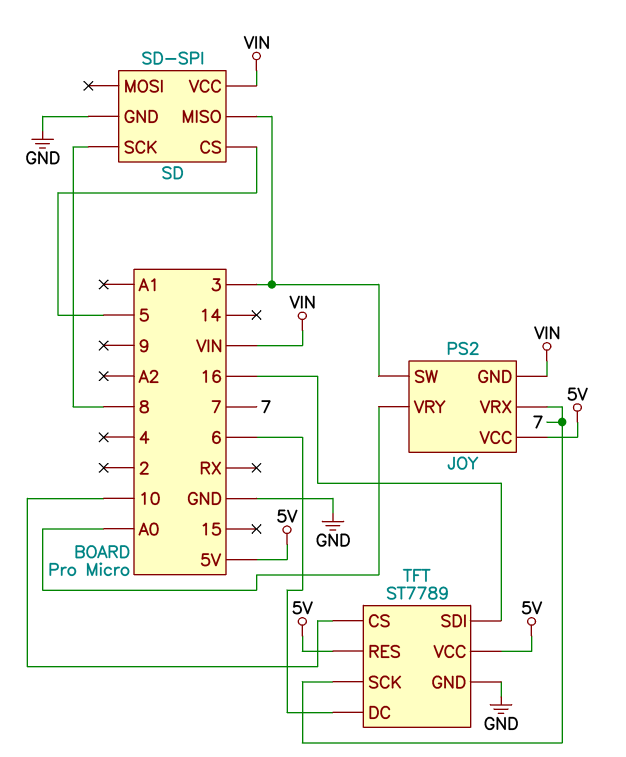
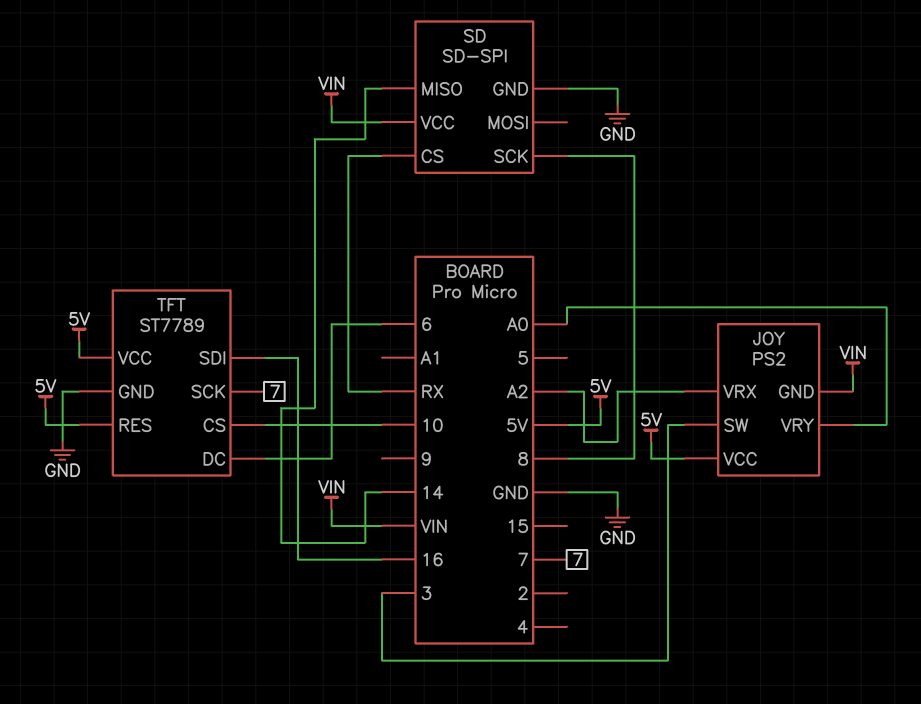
JOY pin VRX: 7 -> A2
SD pin CS: 5 -> RX
SD pin MISO: 3 -> 14

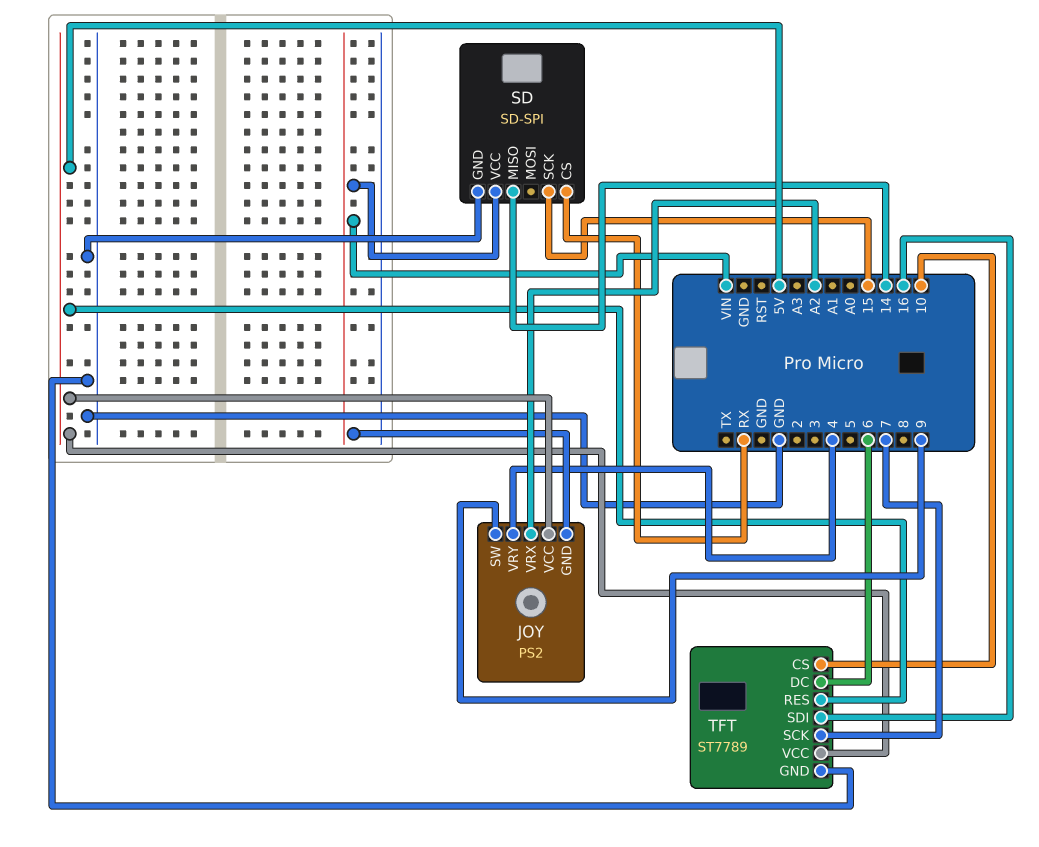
JOY pin SW: 3 -> 9
JOY pin VRY: A0 -> 4
SD pin SCK: 8 -> 15

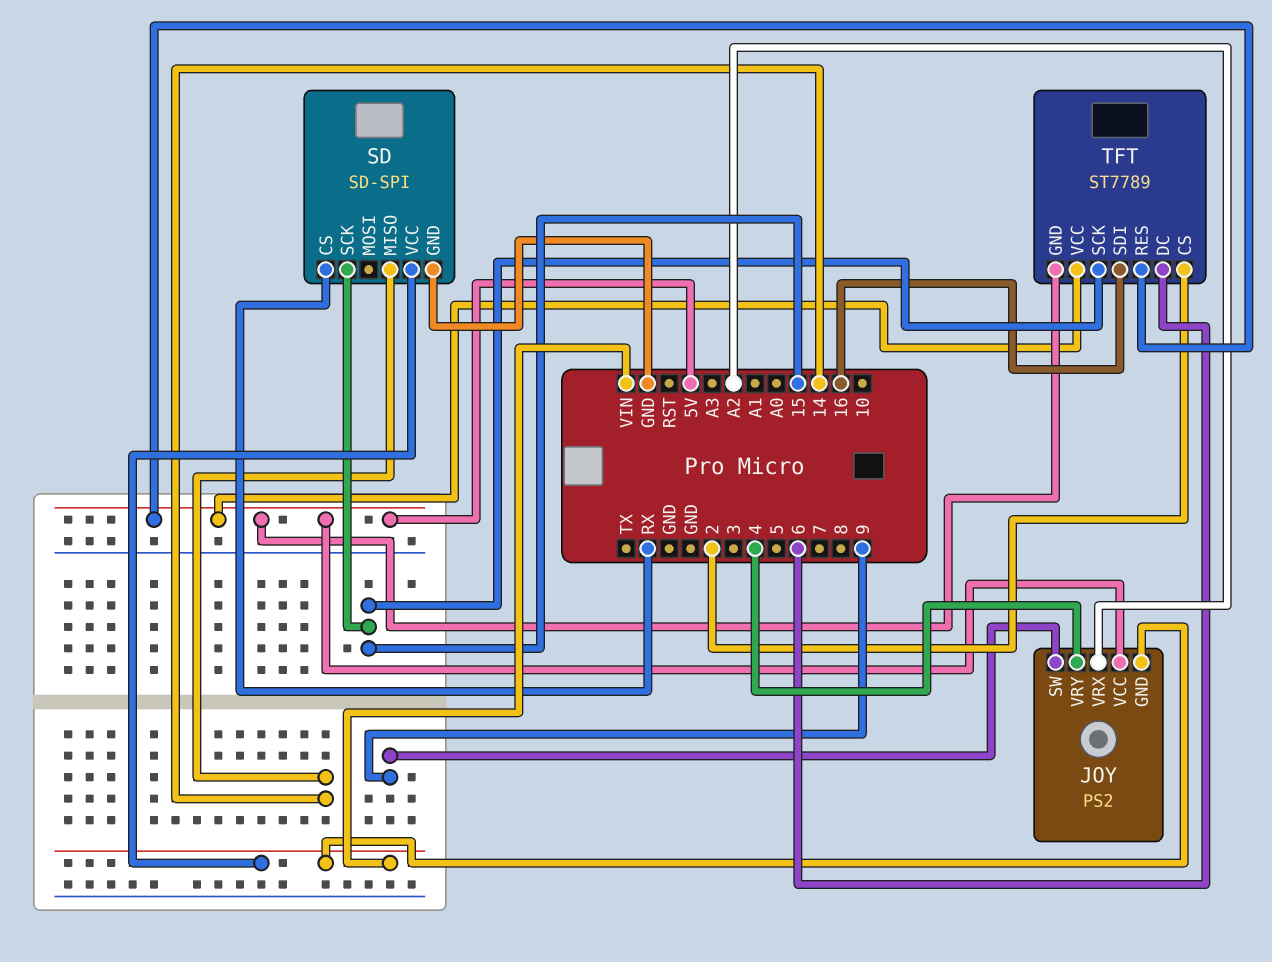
TFT pin CS: 10 -> 2
TFT pin GND: GND -> 5V
TFT pin SCK: 7 -> 15

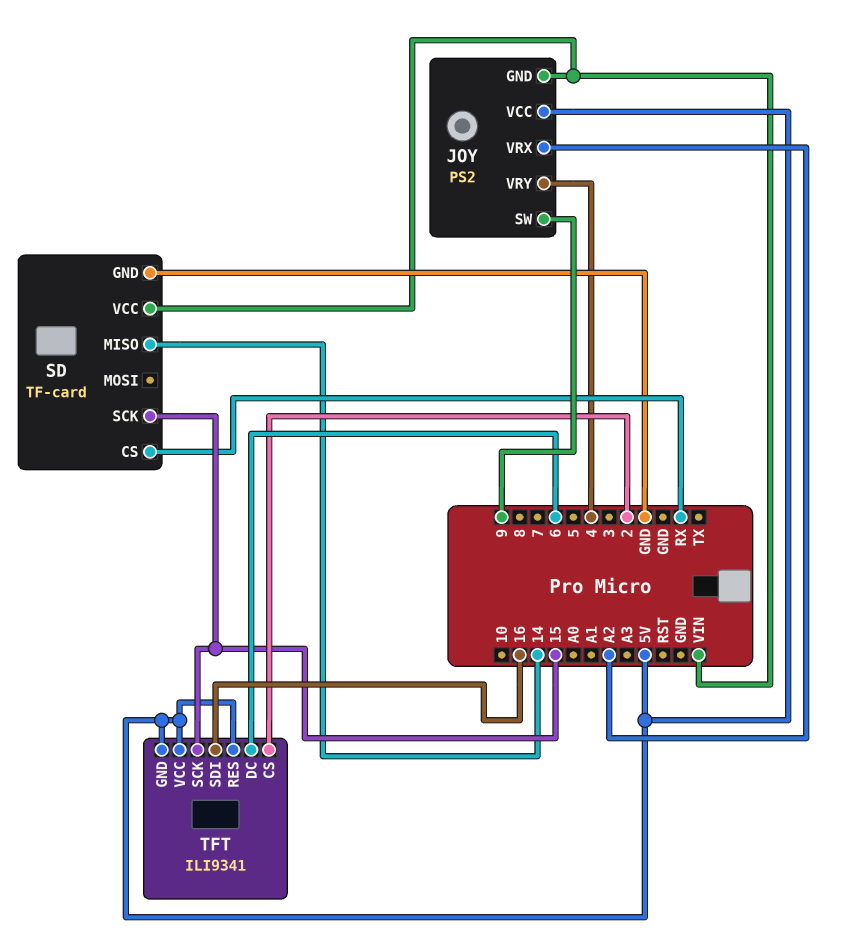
SD: SD-SPI -> TF-card
TFT: ST7789 -> ILI9341

